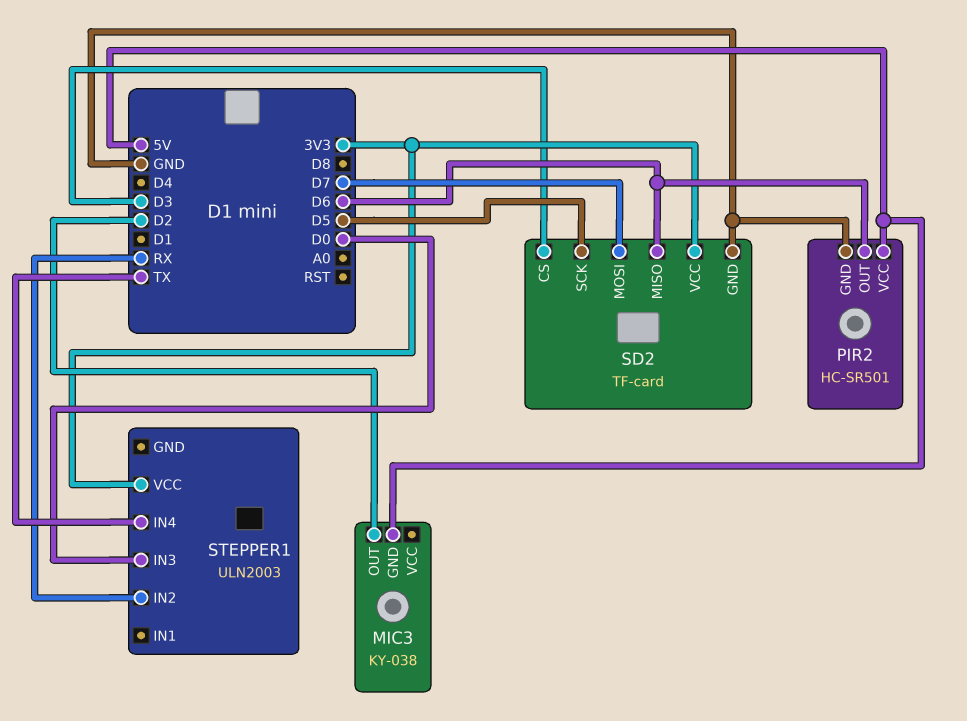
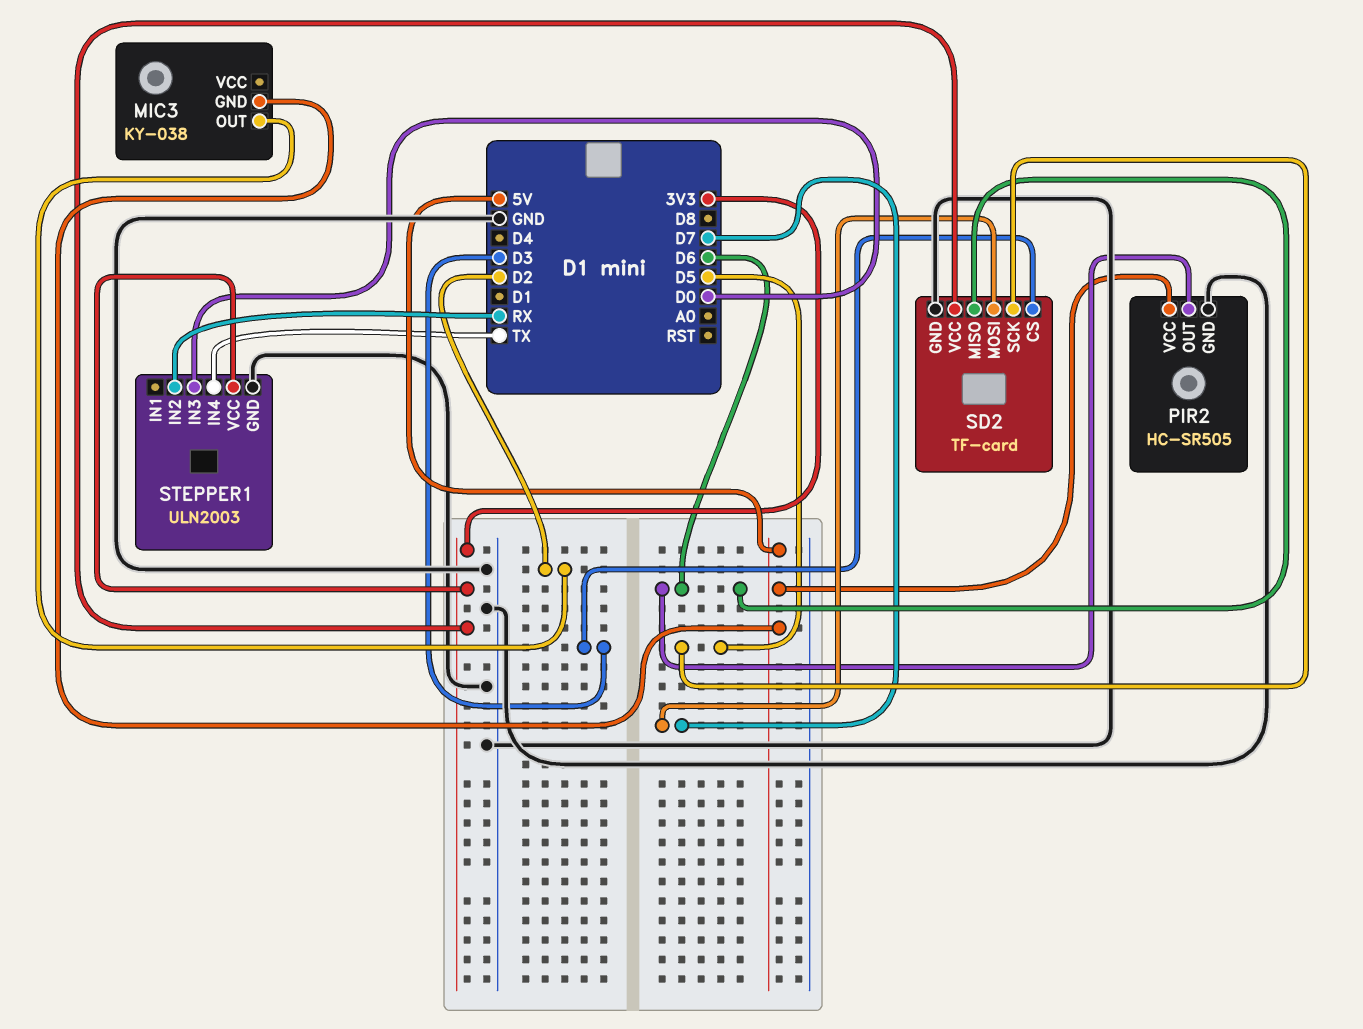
PIR2: HC-SR501 -> HC-SR505
STEPPER1 pin GND: none -> GND

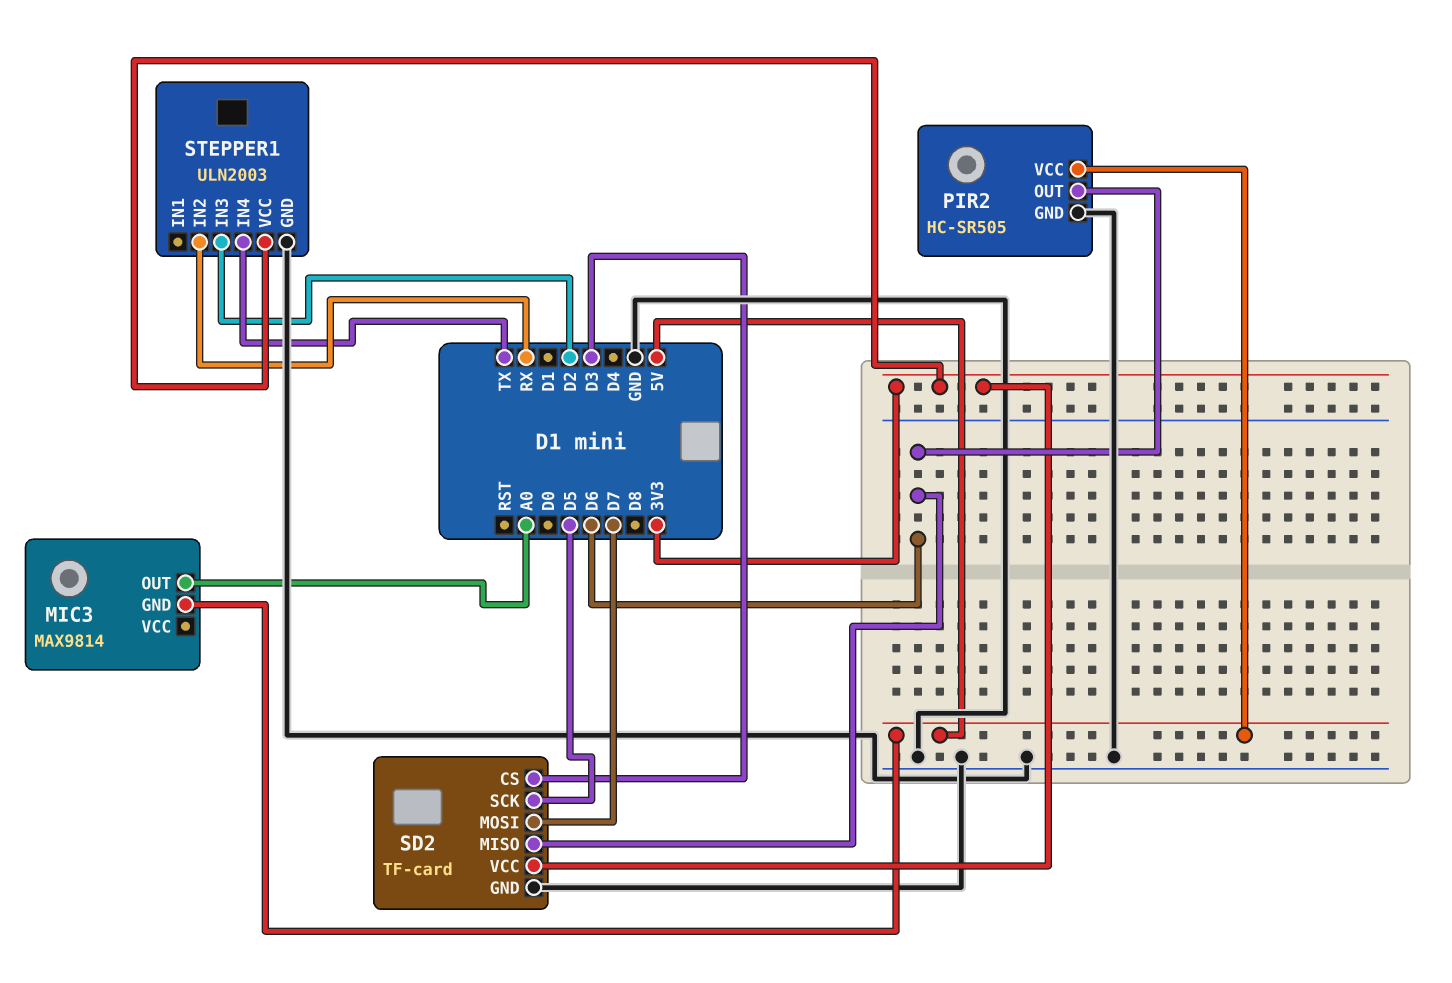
MIC3: KY-038 -> MAX9814
MIC3 pin OUT: D2 -> A0
STEPPER1 pin IN3: D0 -> D2

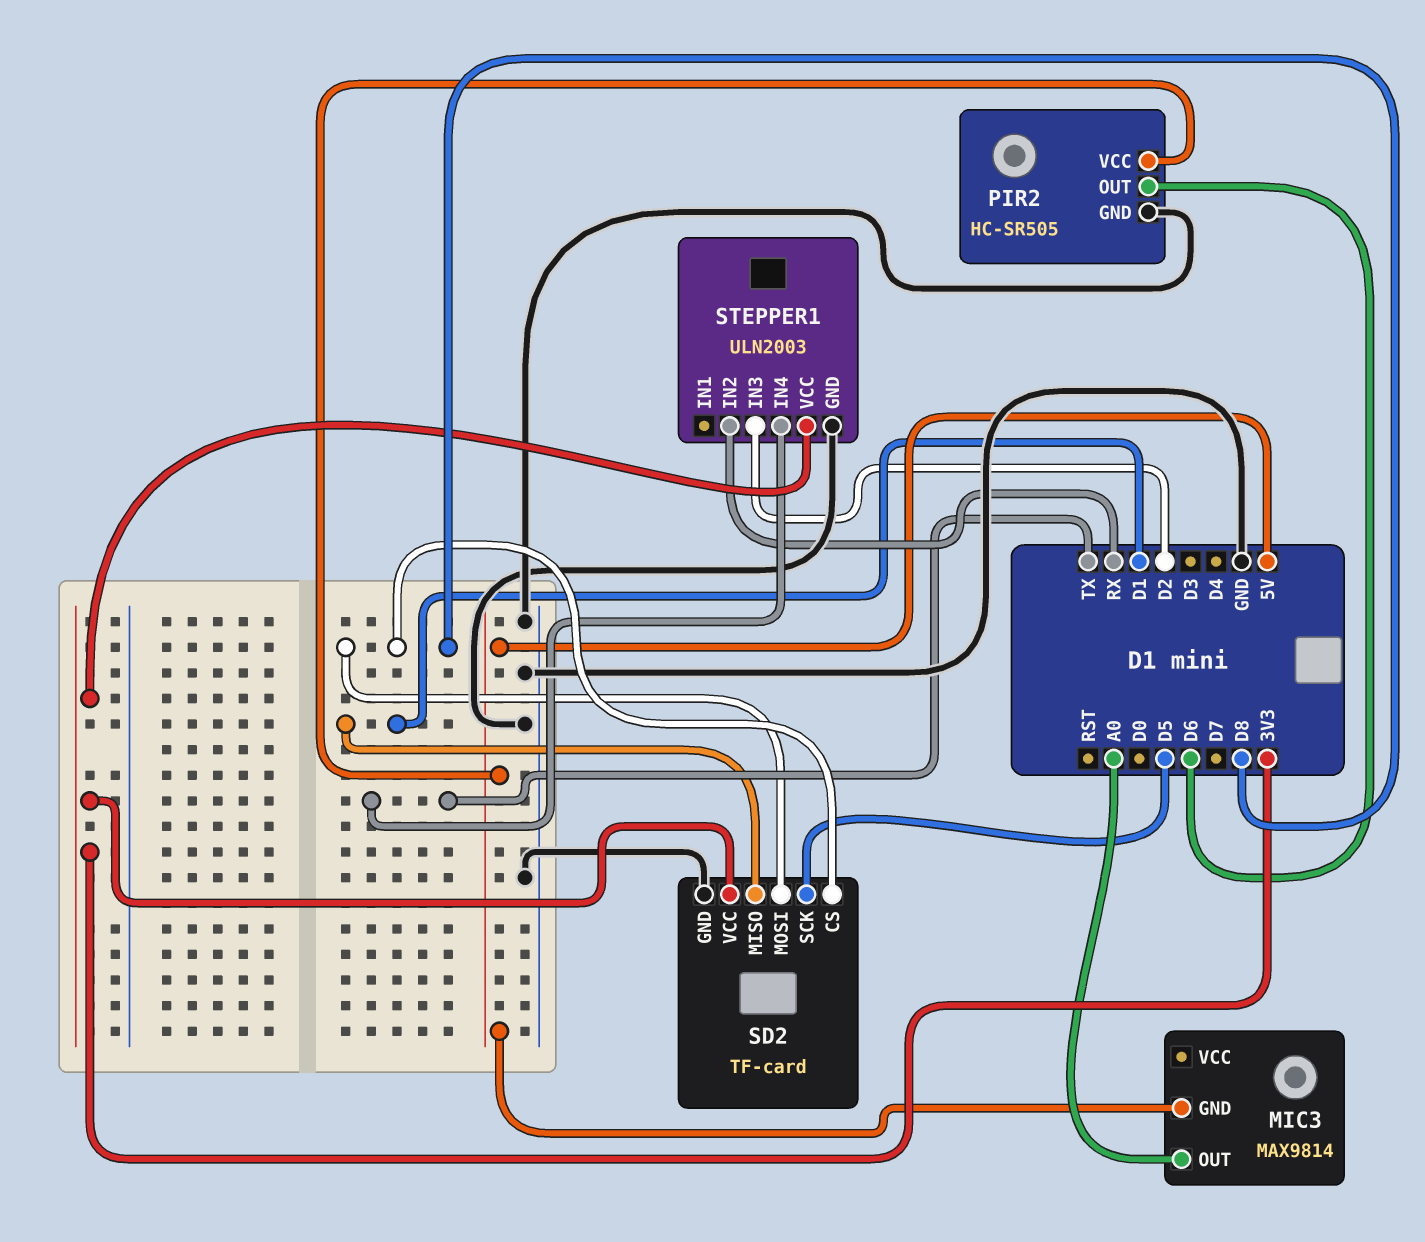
SD2 pin CS: D3 -> D8
SD2 pin MISO: D6 -> D1
SD2 pin MOSI: D7 -> D8

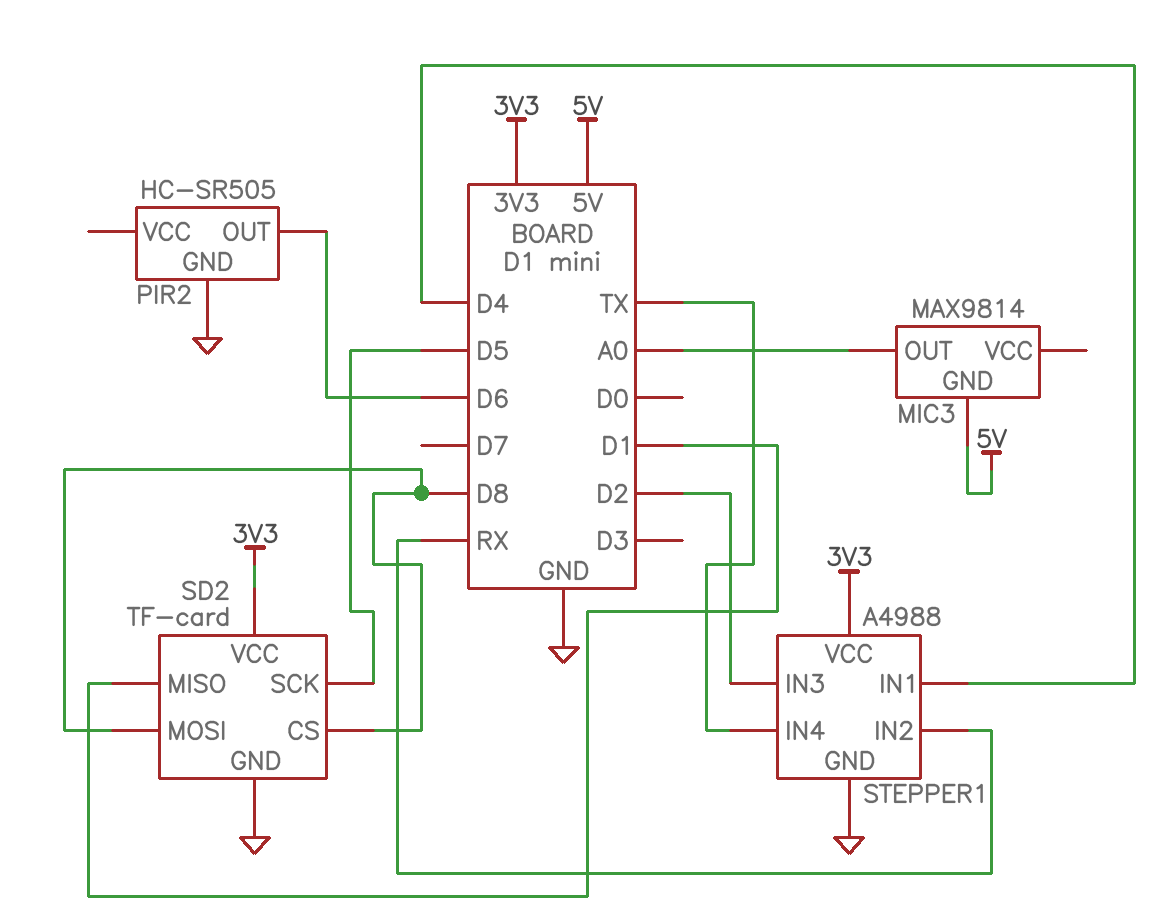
PIR2 pin VCC: 5V -> none
STEPPER1: ULN2003 -> A4988
STEPPER1 pin IN1: none -> D4

